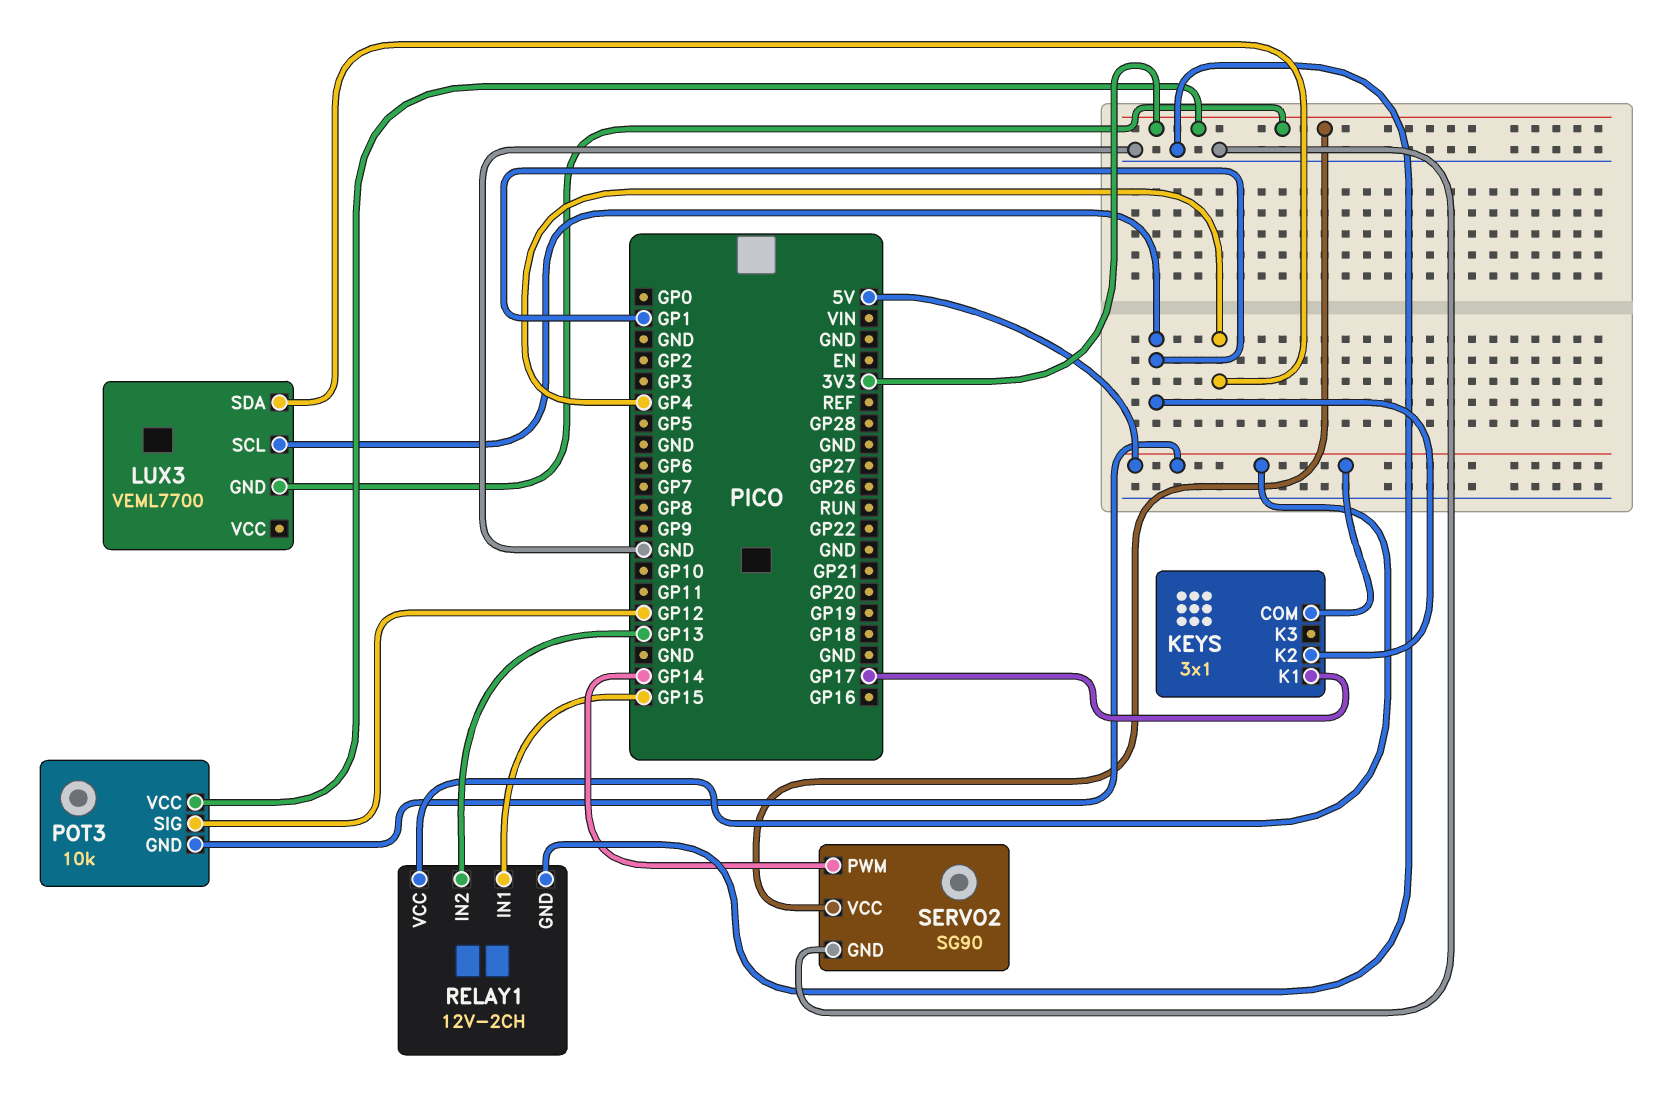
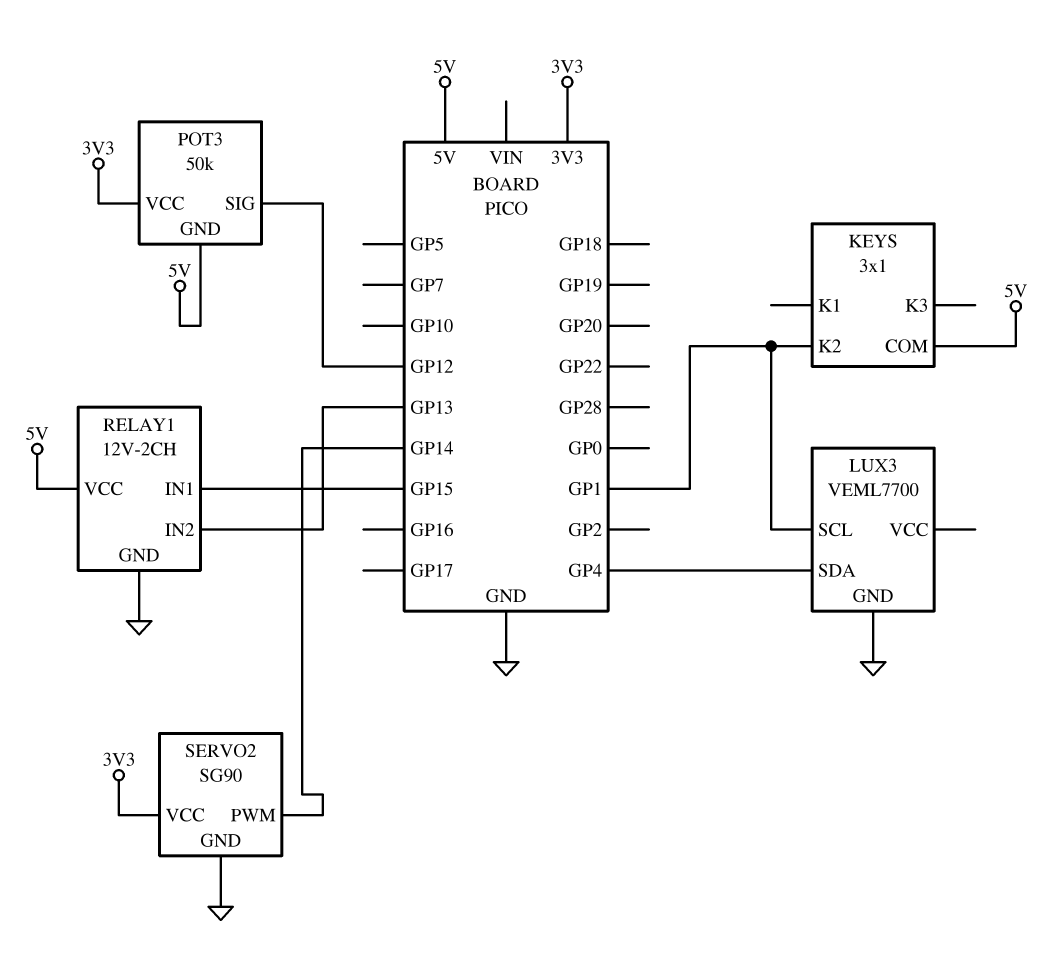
KEYS pin K1: GP17 -> none
LUX3 pin GND: 3V3 -> GND
POT3: 10k -> 50k

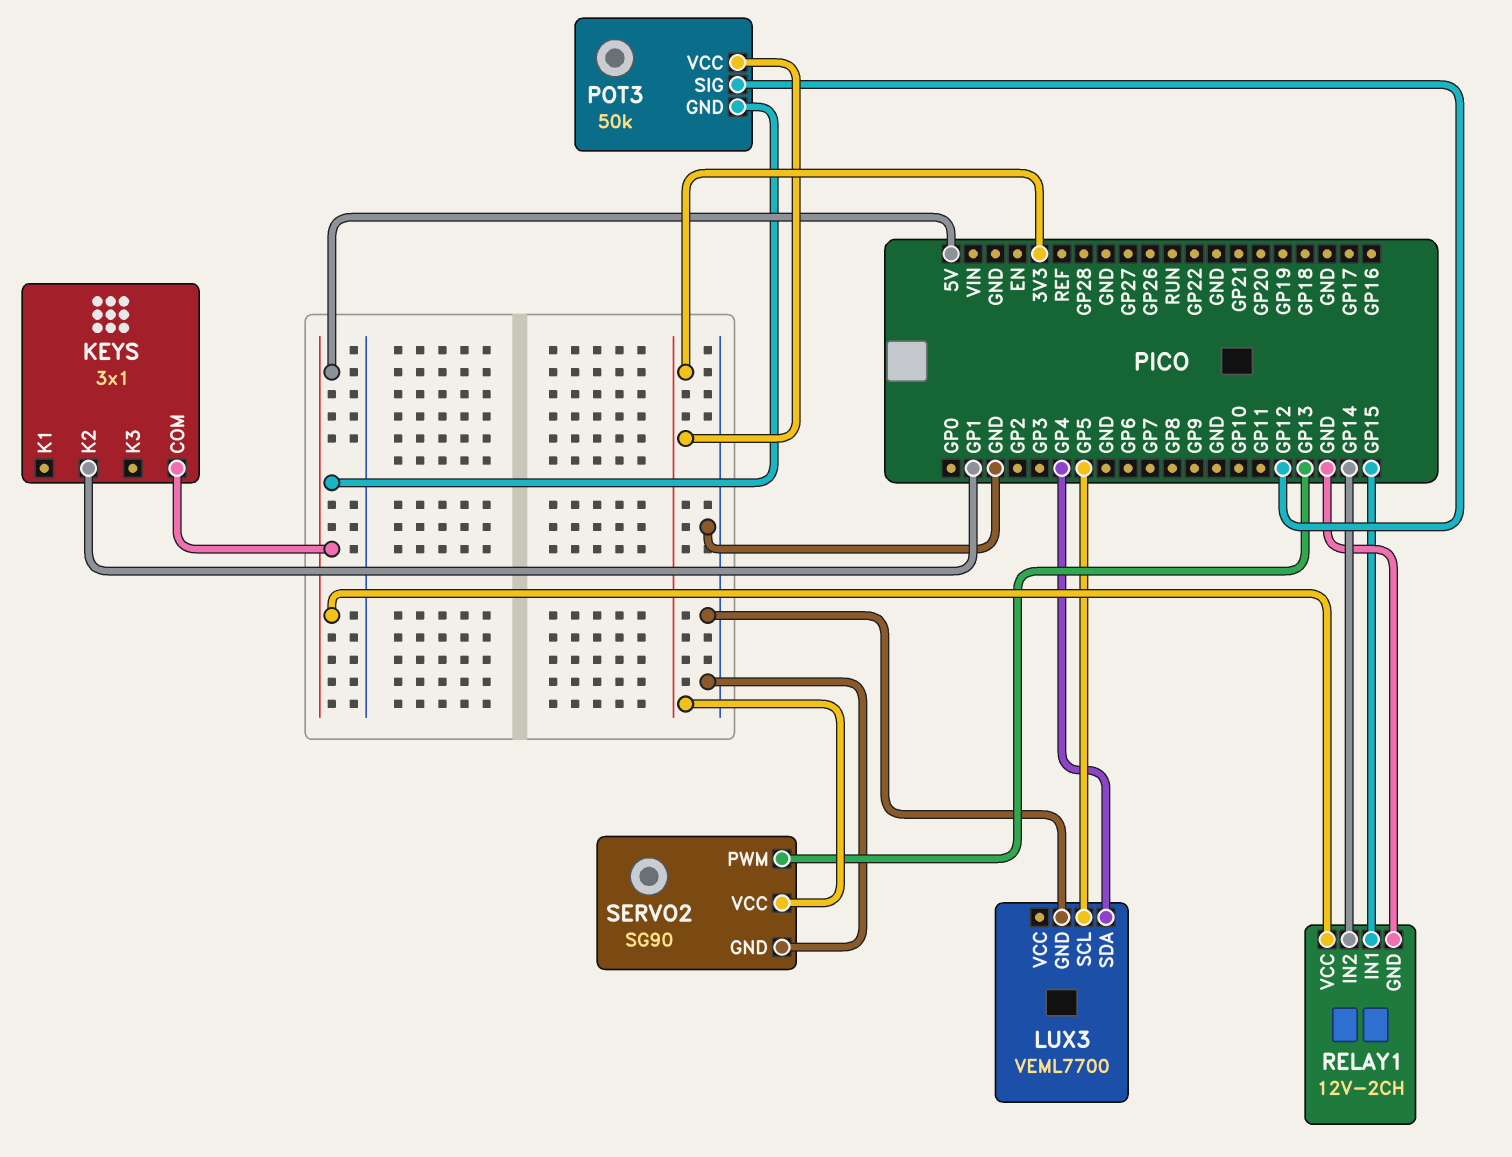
LUX3 pin SCL: GP1 -> GP5
RELAY1 pin IN2: GP13 -> GP14
SERVO2 pin PWM: GP14 -> GP13

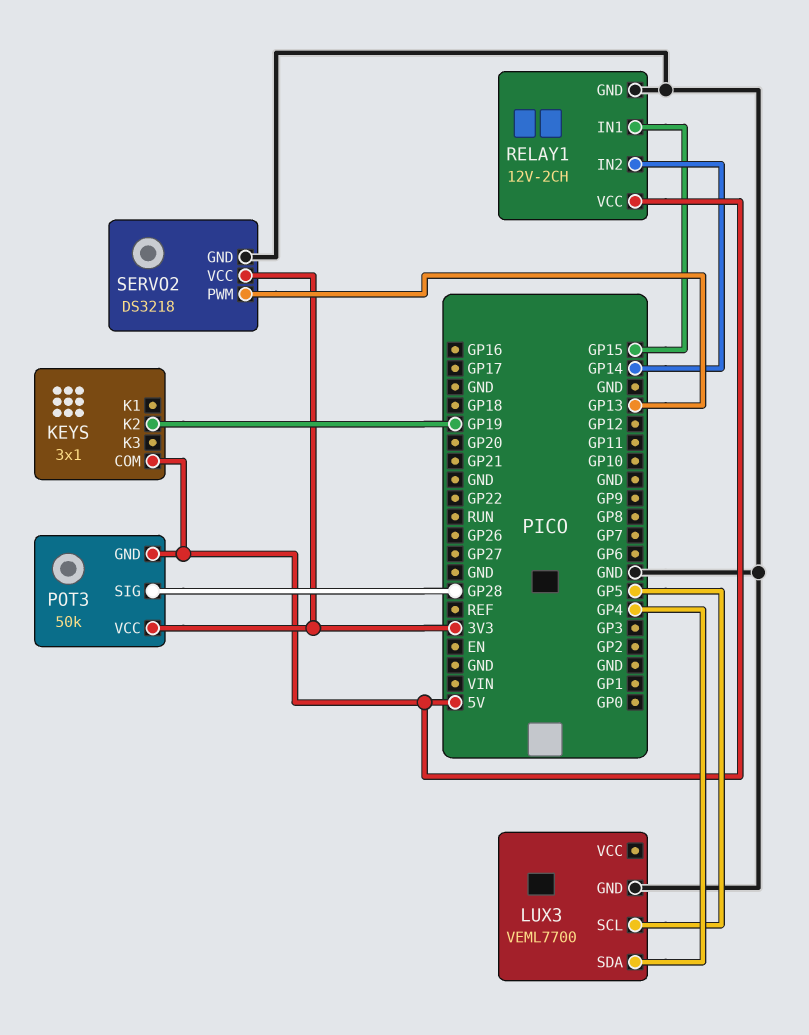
KEYS pin K2: GP1 -> GP19
POT3 pin SIG: GP12 -> GP28
SERVO2: SG90 -> DS3218

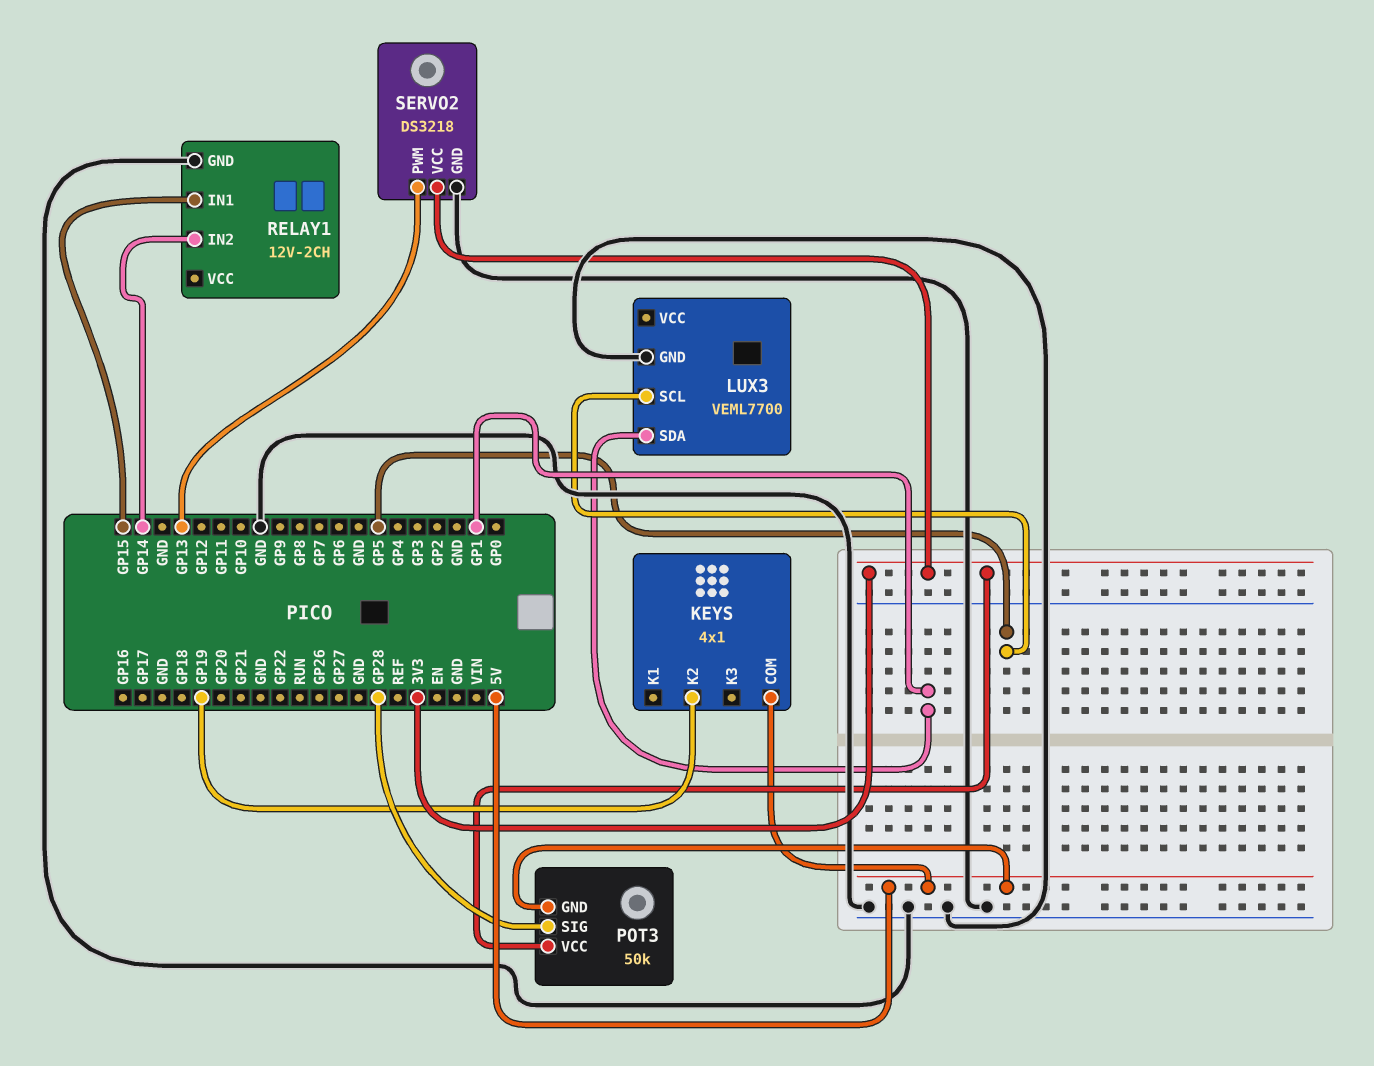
KEYS: 3x1 -> 4x1
LUX3 pin SDA: GP4 -> GP1
RELAY1 pin VCC: 5V -> none

